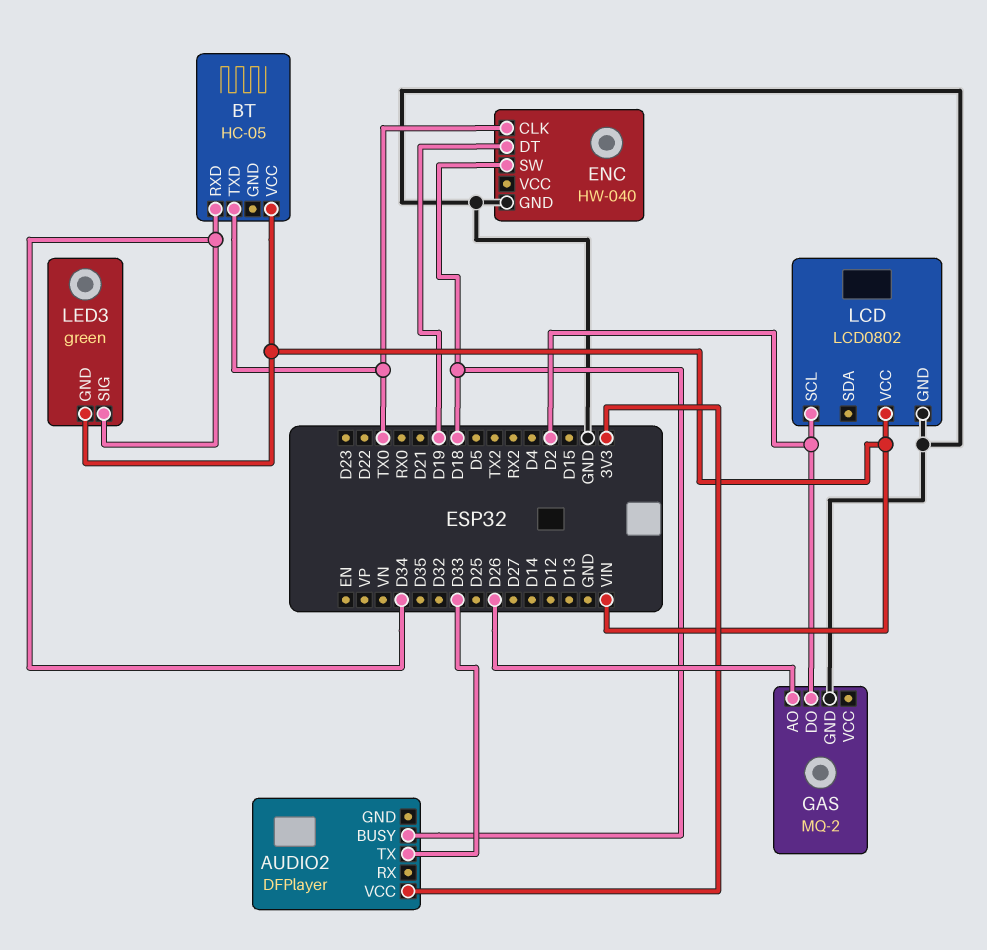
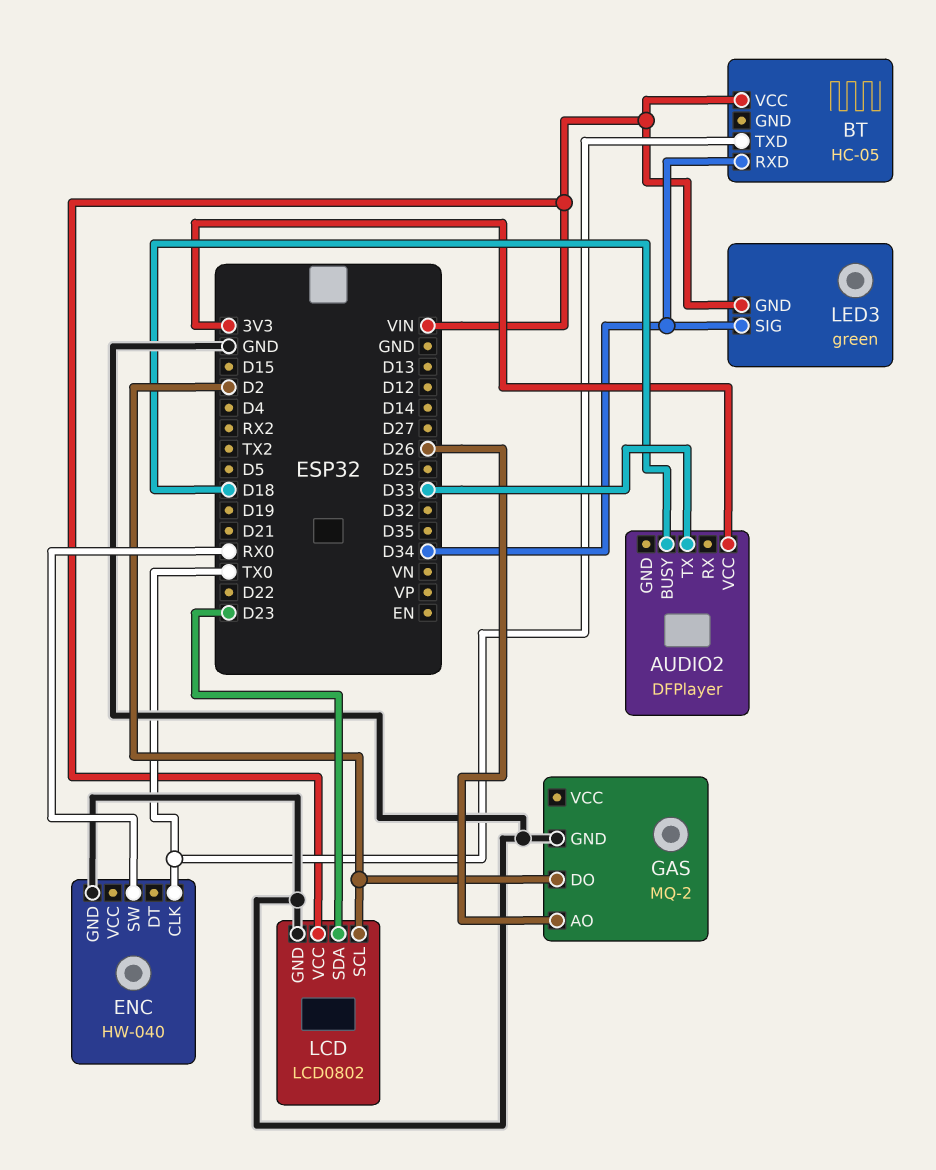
ENC pin DT: D19 -> none
ENC pin SW: D18 -> RX0
LCD pin SDA: none -> D23

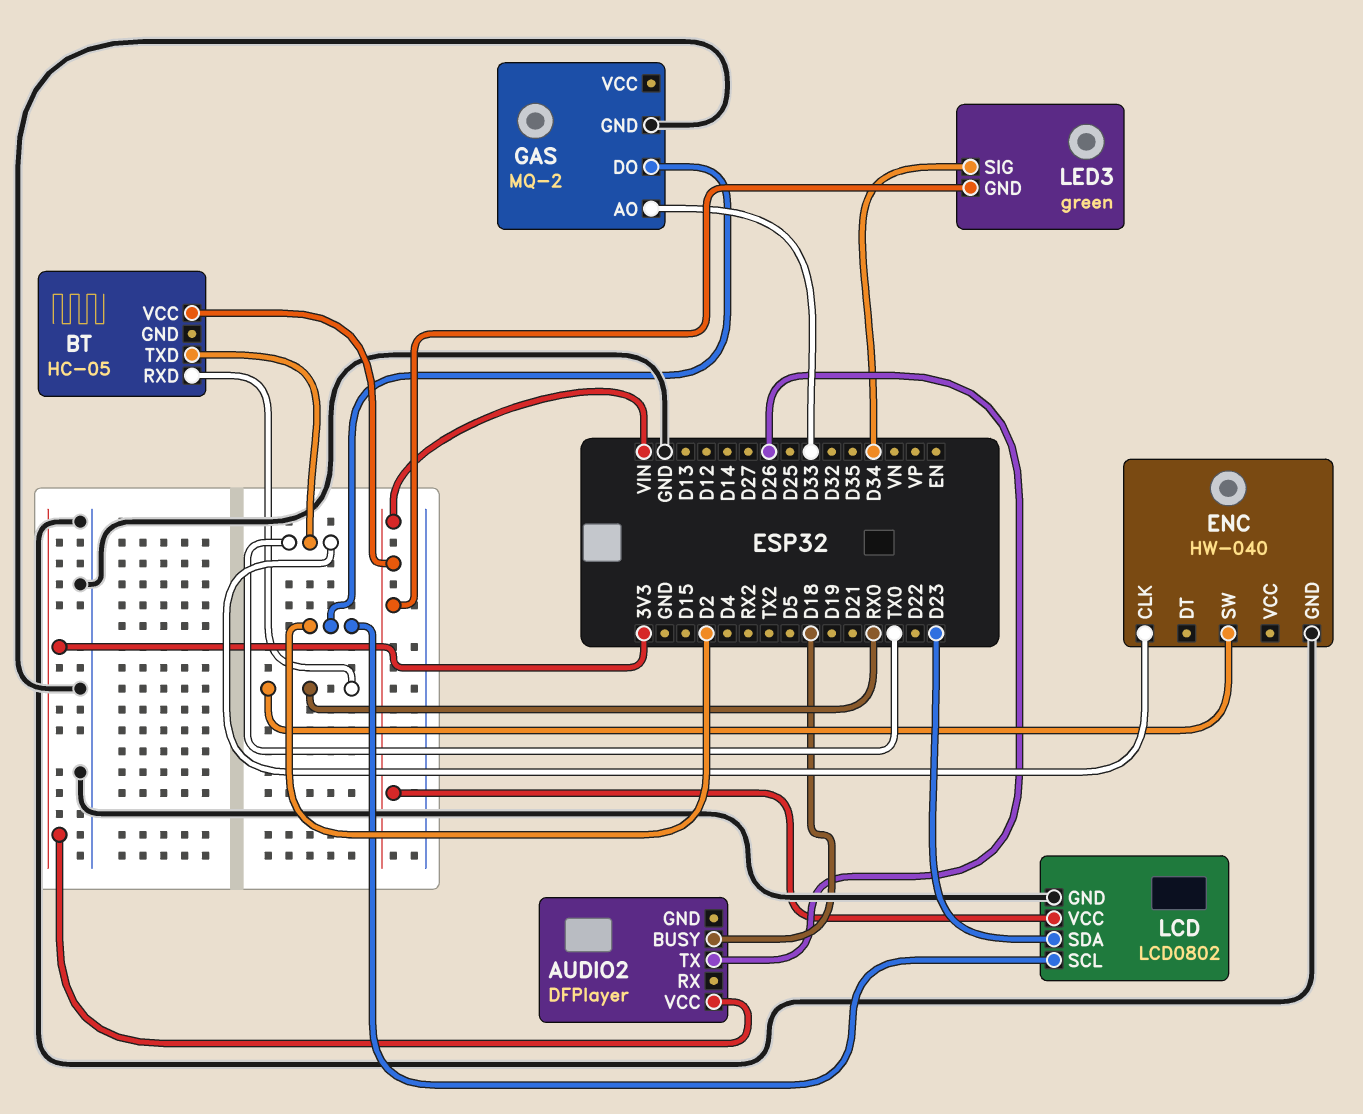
AUDIO2 pin TX: D33 -> D26
BT pin RXD: D34 -> RX0
GAS pin AO: D26 -> D33

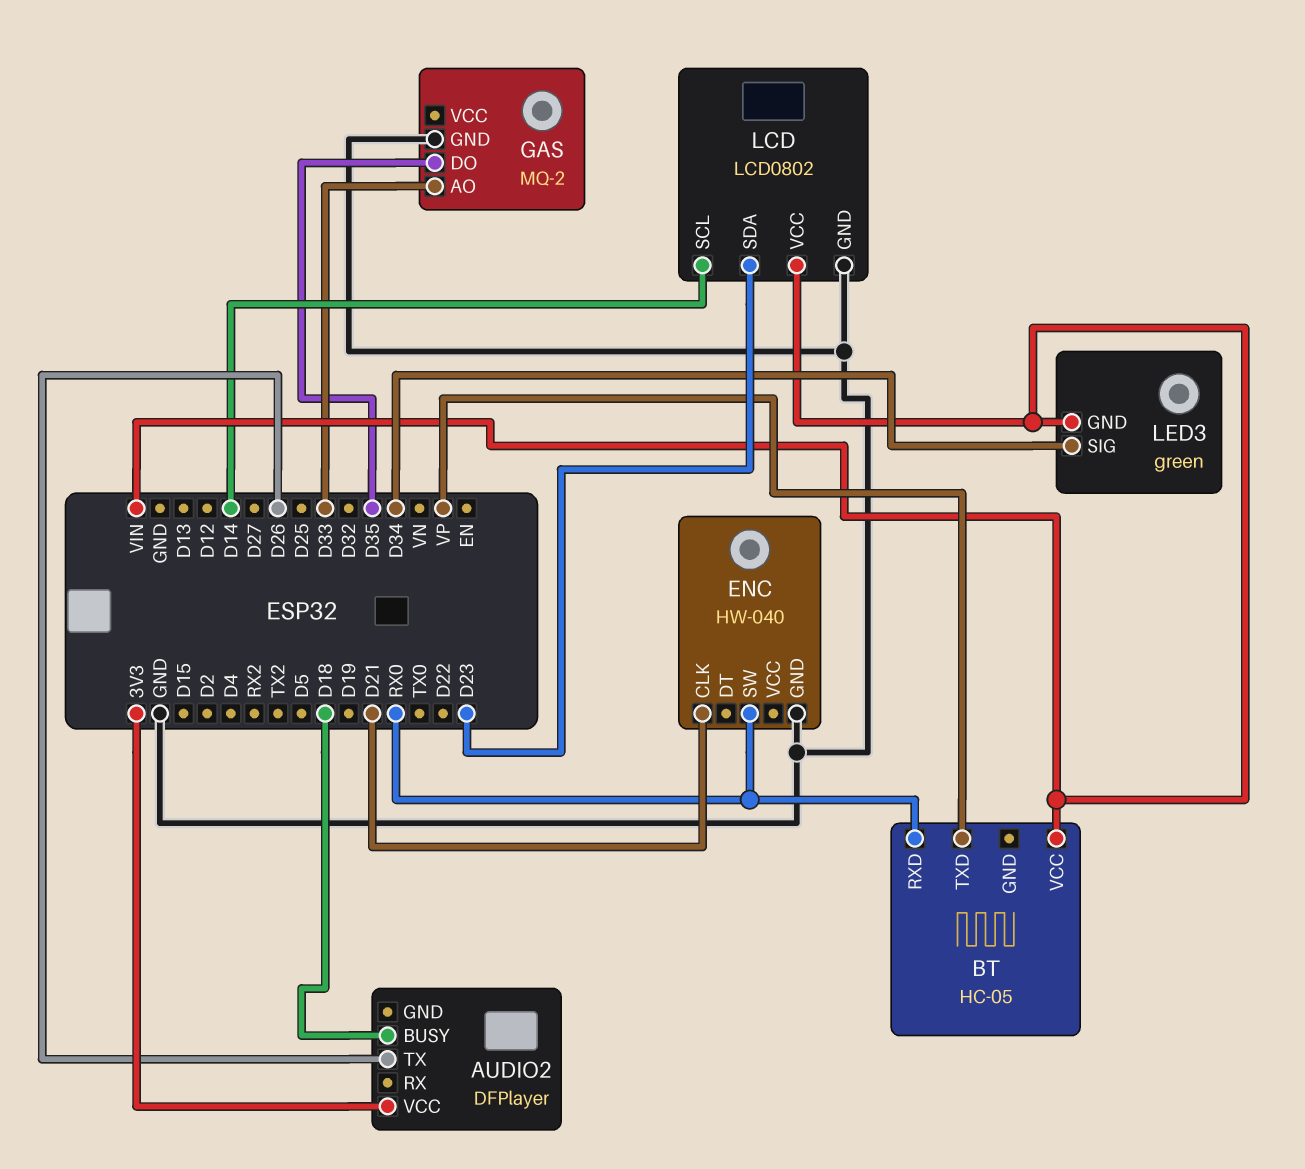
BT pin TXD: TX0 -> VP
ENC pin CLK: TX0 -> D21
GAS pin DO: D2 -> D35
LCD pin SCL: D2 -> D14

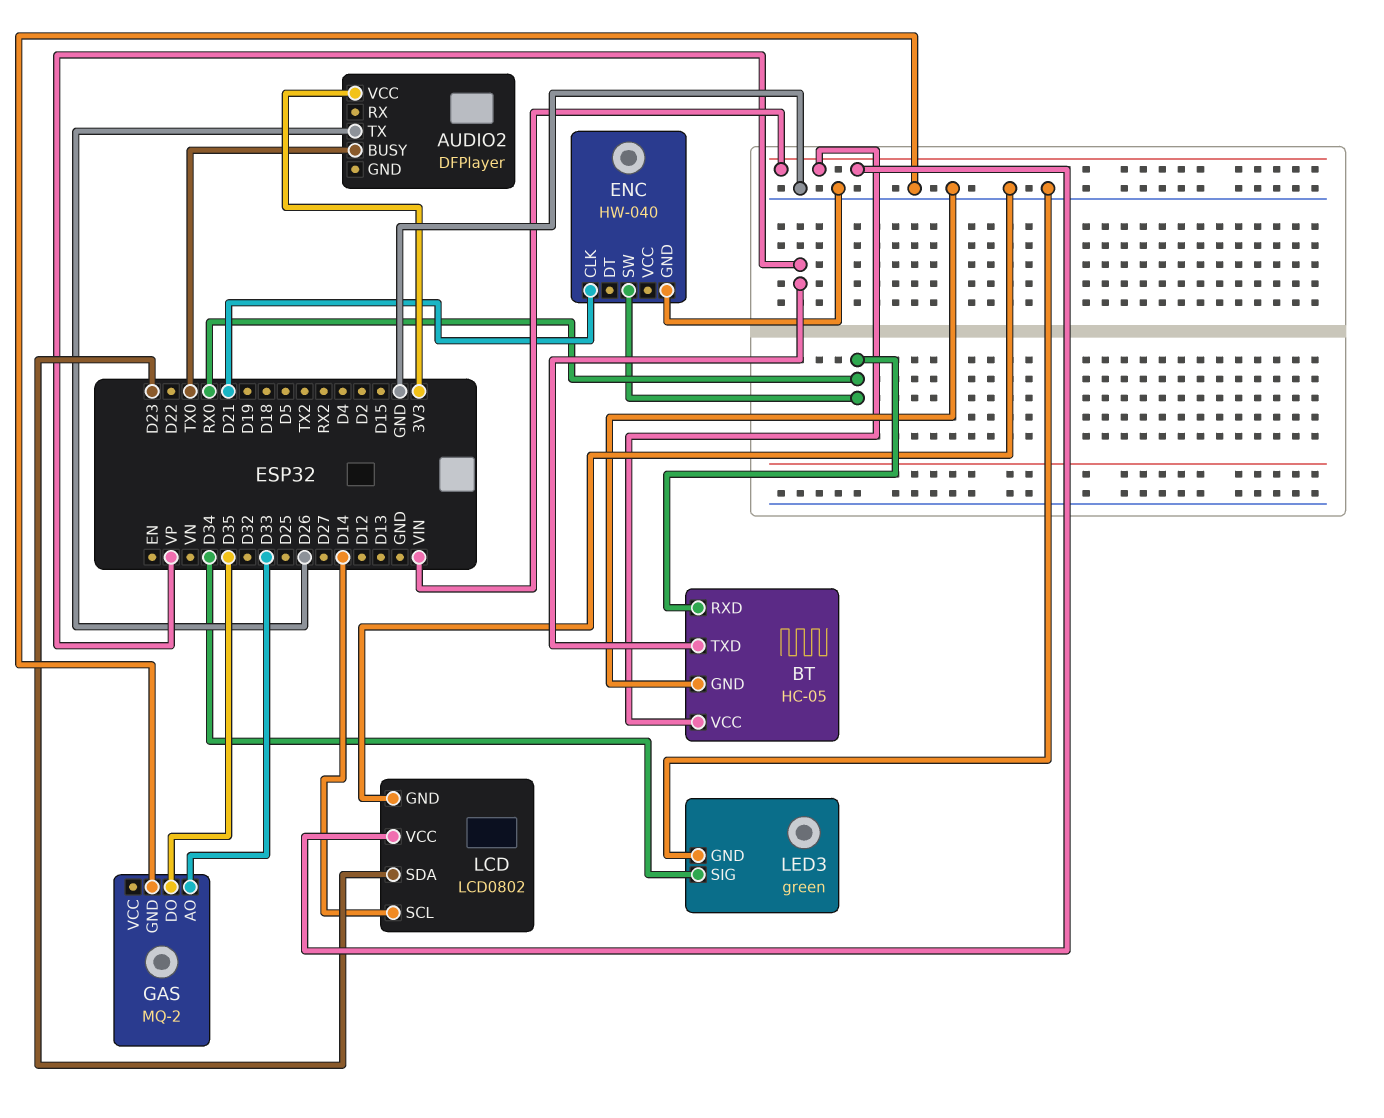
AUDIO2 pin BUSY: D18 -> TX0
BT pin GND: none -> GND
LED3 pin GND: VIN -> GND

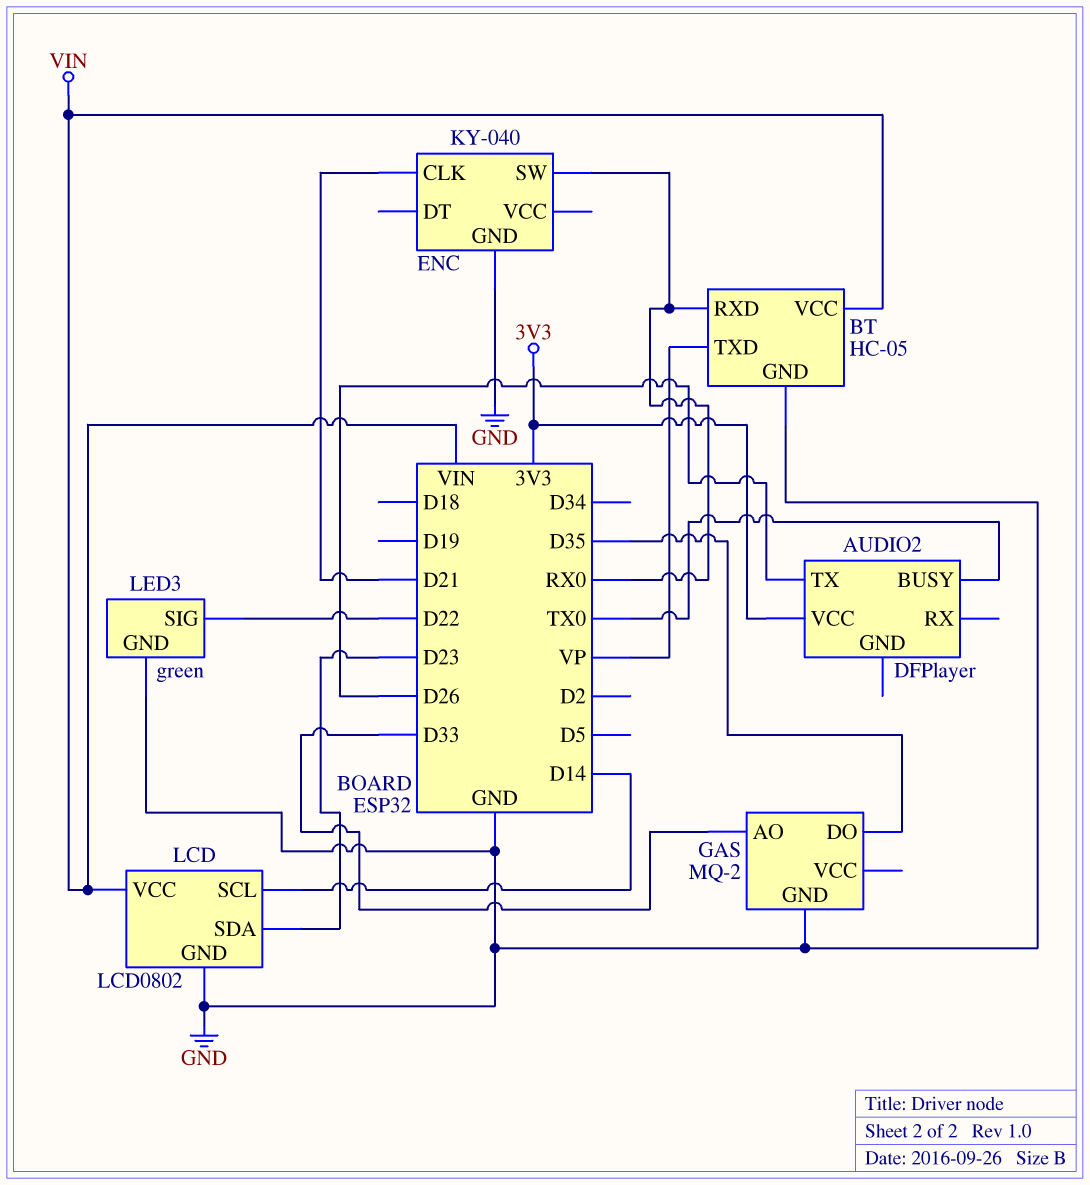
ENC: HW-040 -> KY-040
LED3 pin SIG: D34 -> D22

